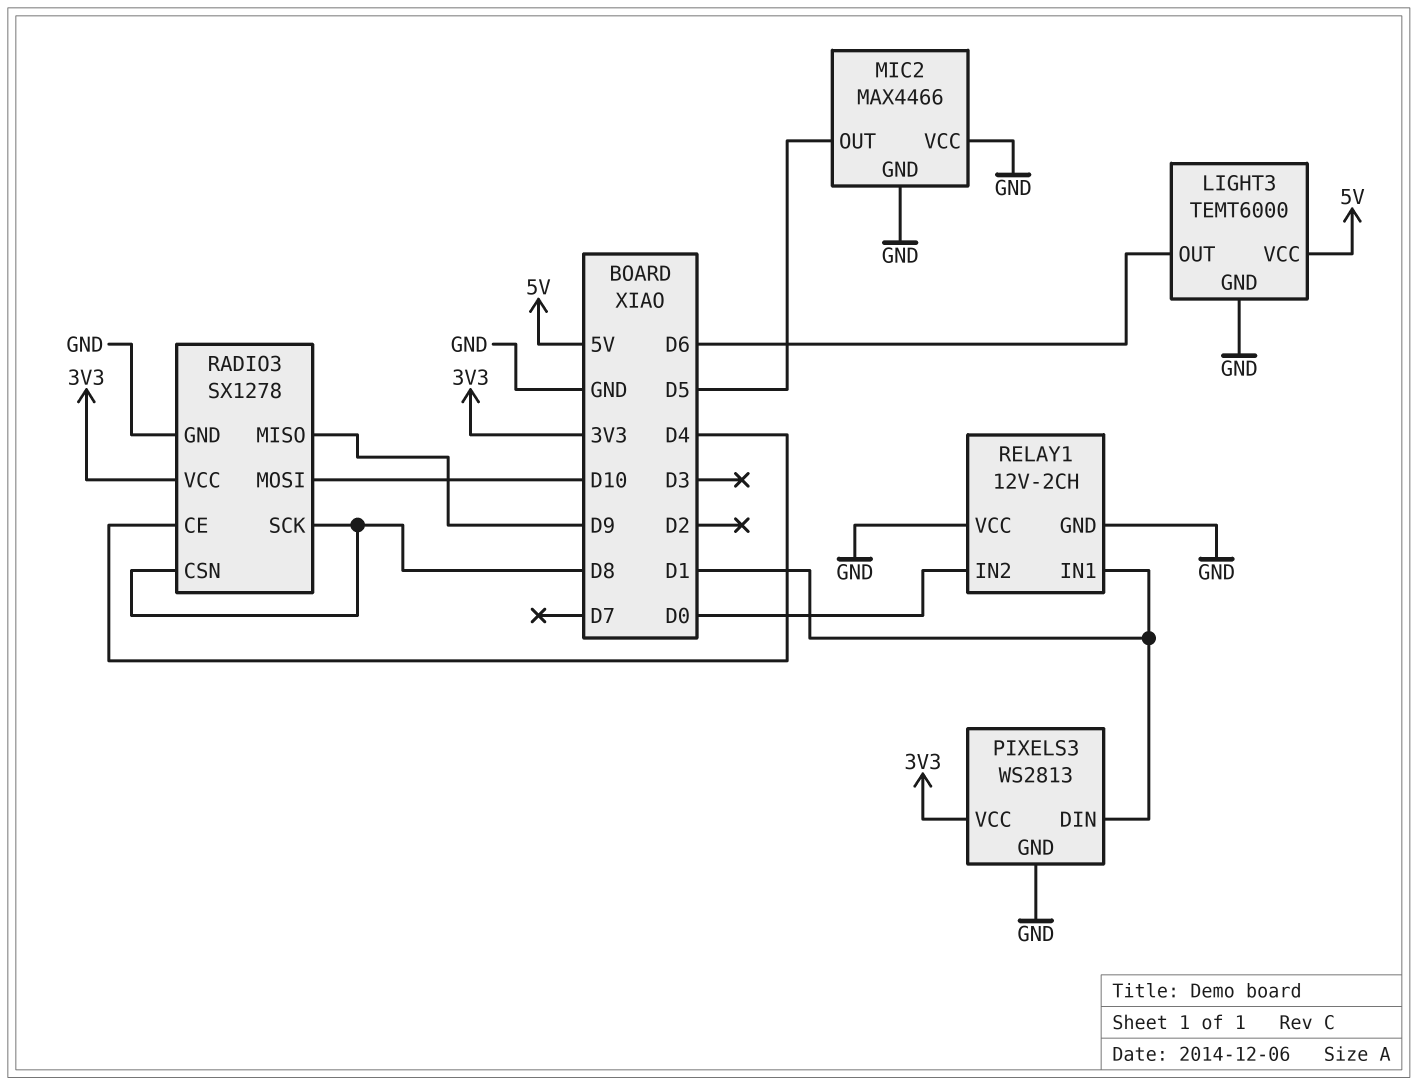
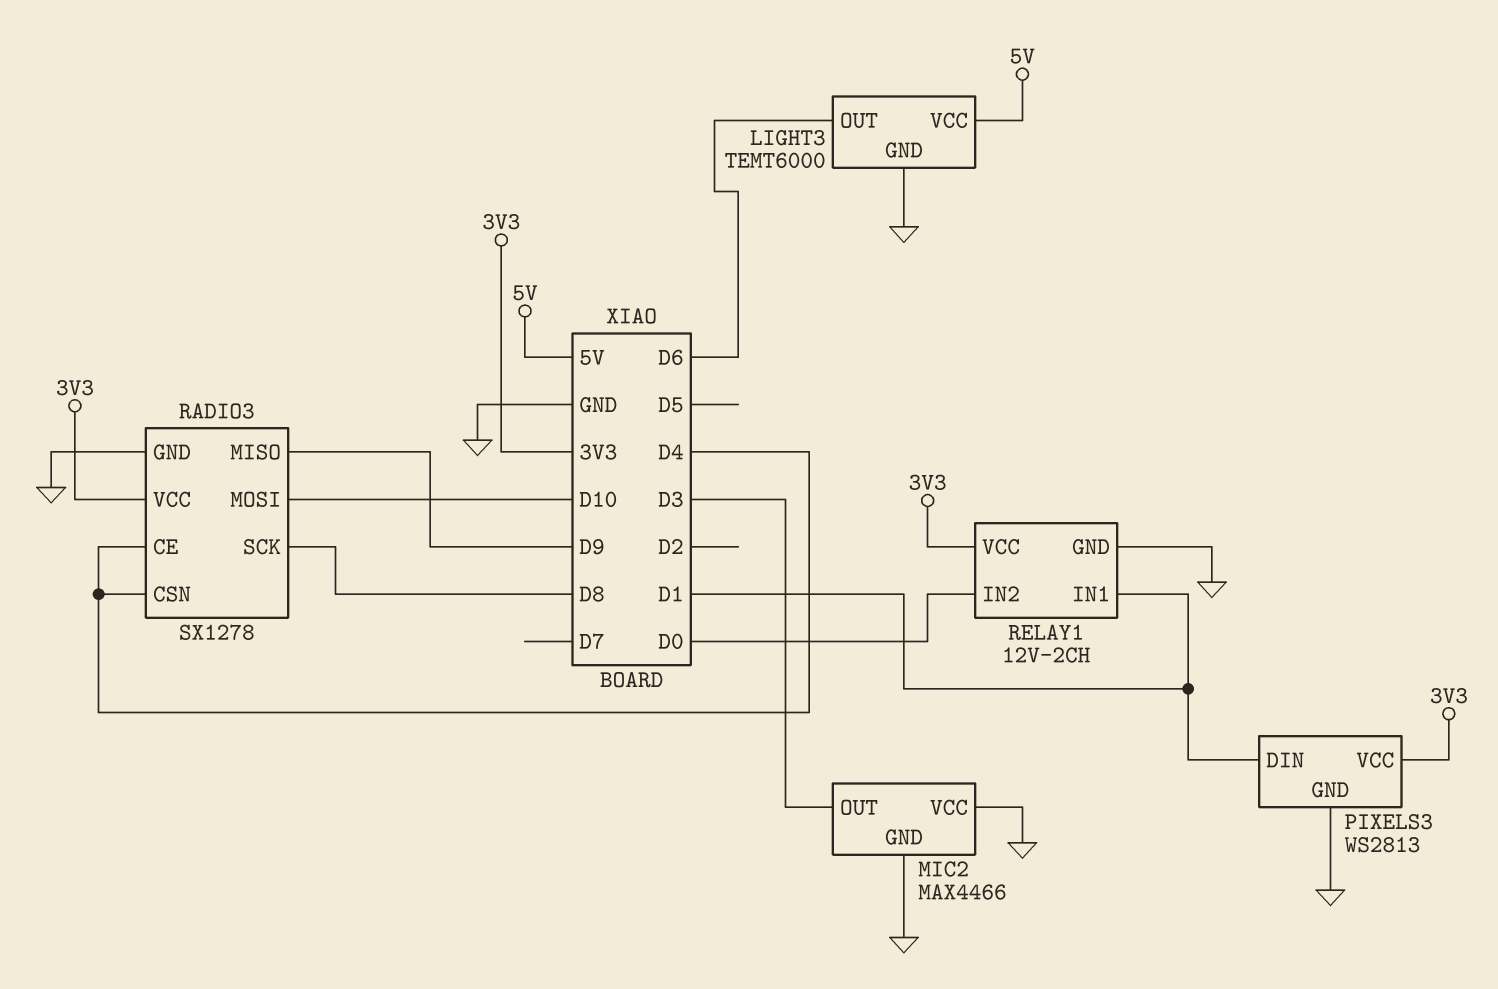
MIC2 pin OUT: D5 -> D3
RADIO3 pin CSN: D8 -> D4
RELAY1 pin VCC: GND -> 3V3

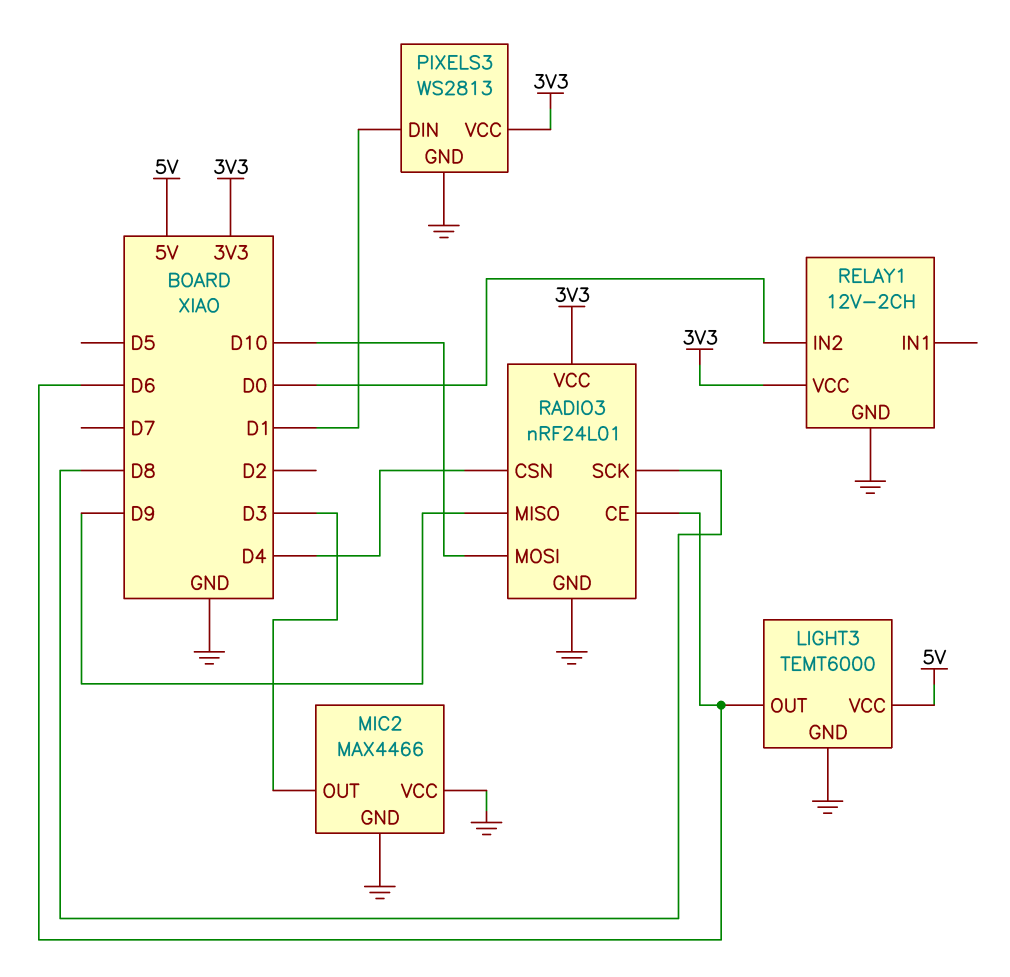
RADIO3: SX1278 -> nRF24L01
RADIO3 pin CE: D4 -> D6
RELAY1 pin IN1: D1 -> none

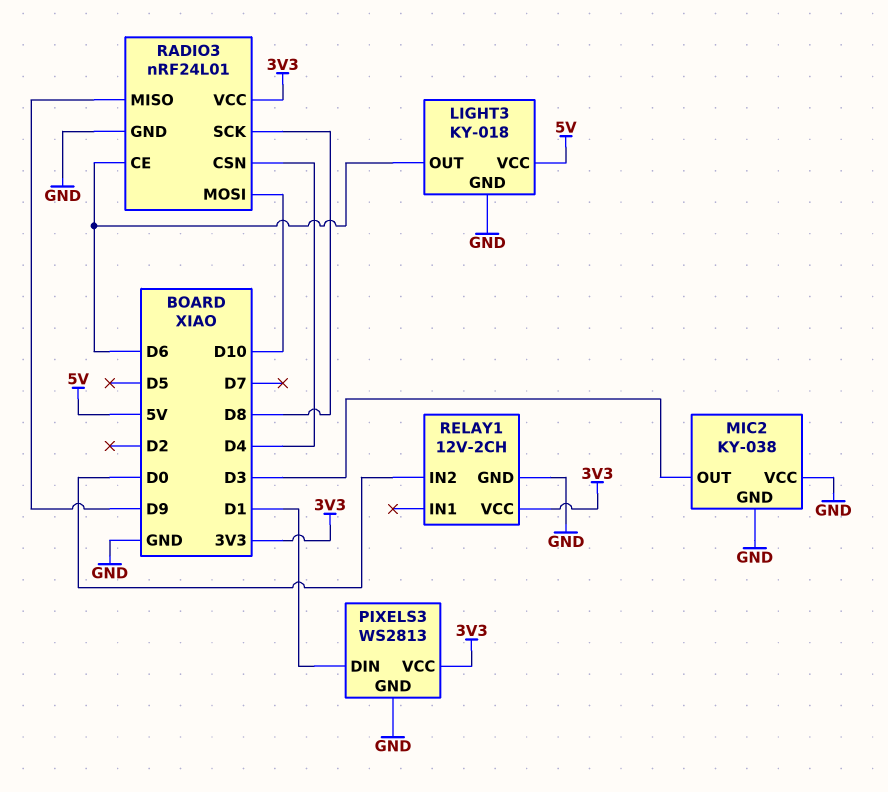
LIGHT3: TEMT6000 -> KY-018
MIC2: MAX4466 -> KY-038

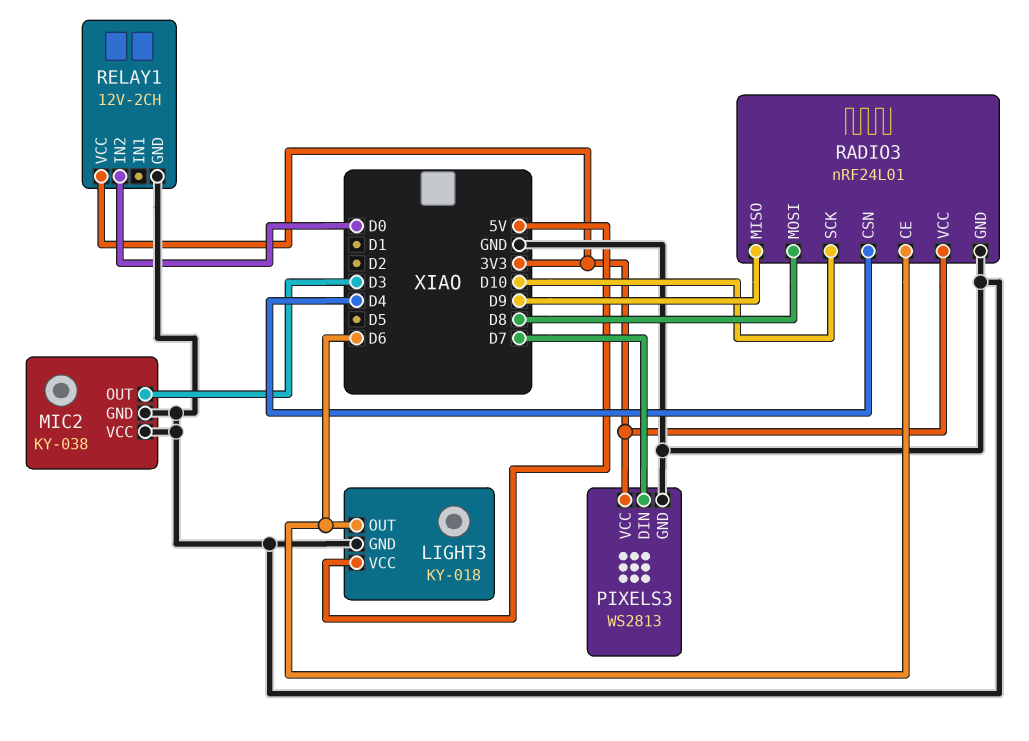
PIXELS3 pin DIN: D1 -> D7
RADIO3 pin MOSI: D10 -> D8
RADIO3 pin SCK: D8 -> D10

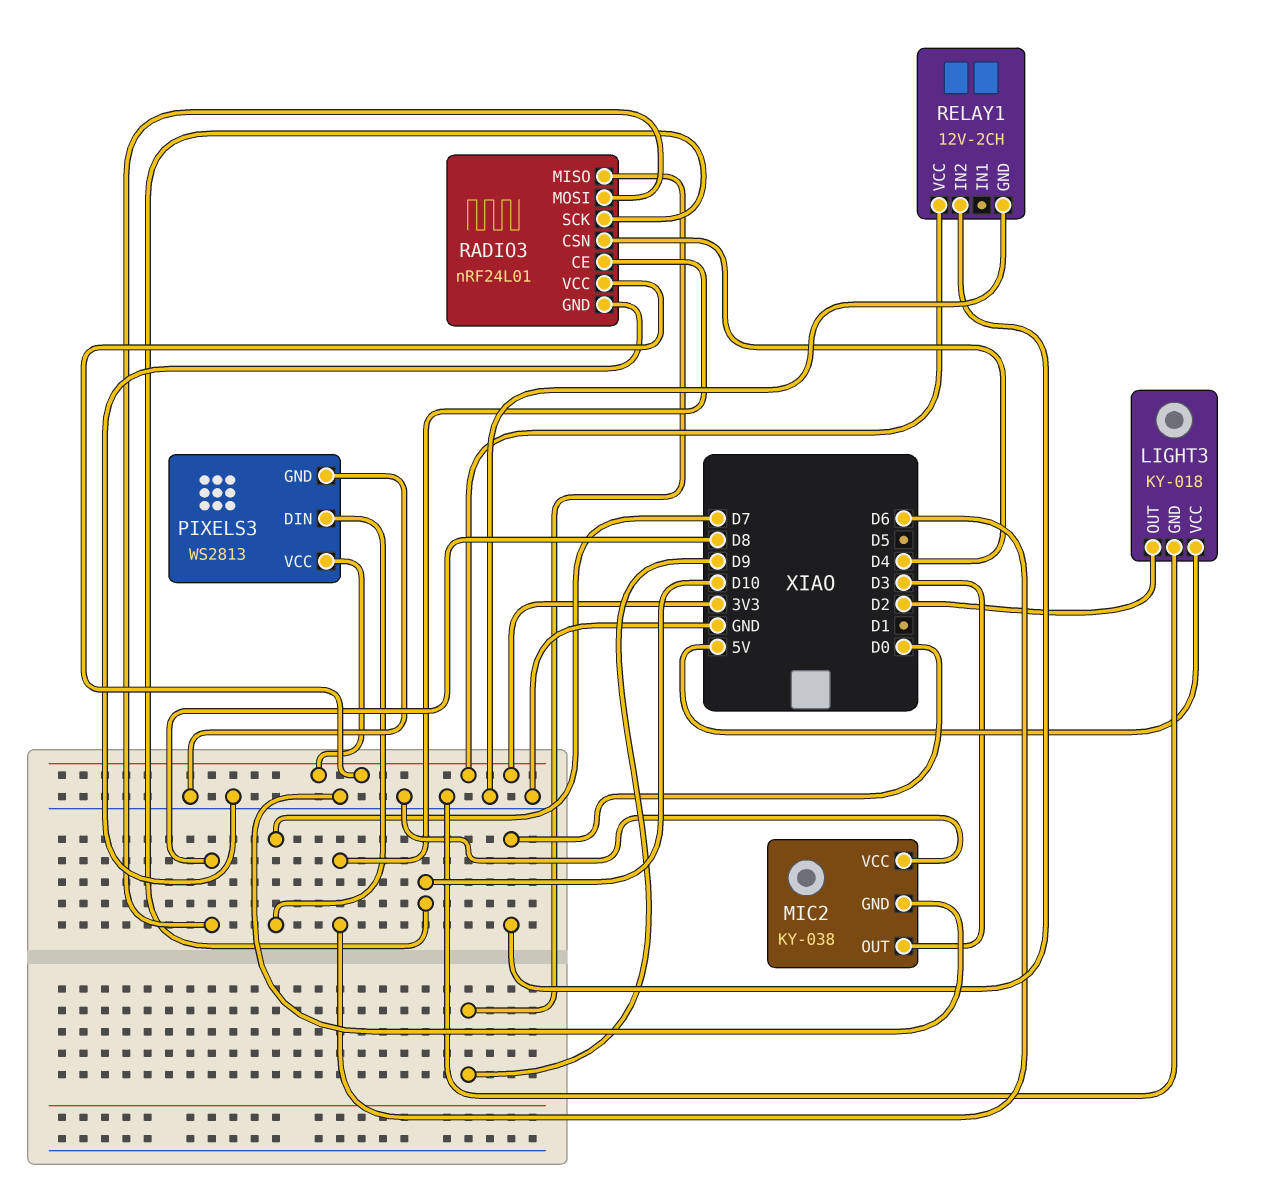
LIGHT3 pin OUT: D6 -> D2

